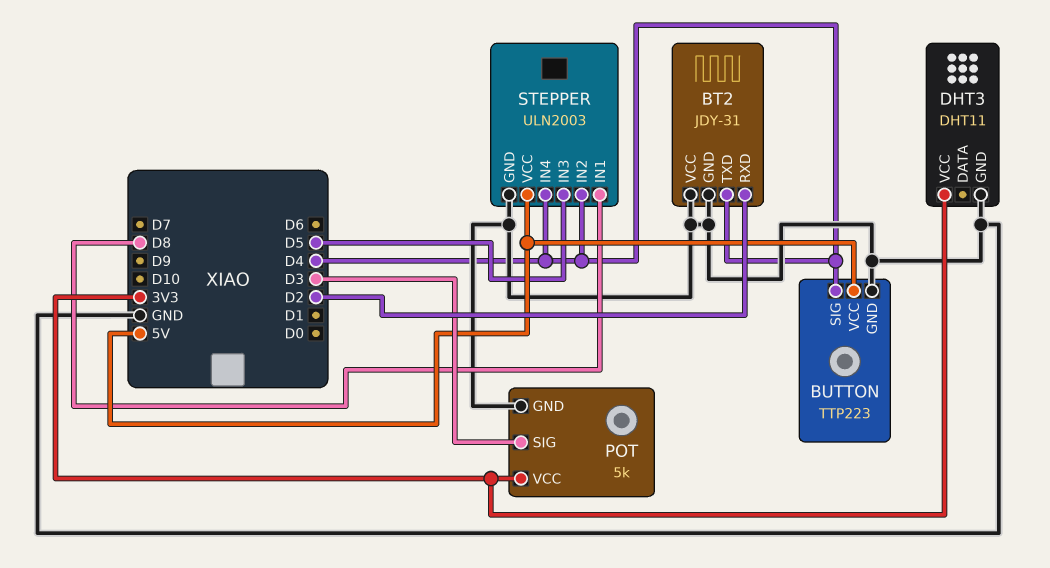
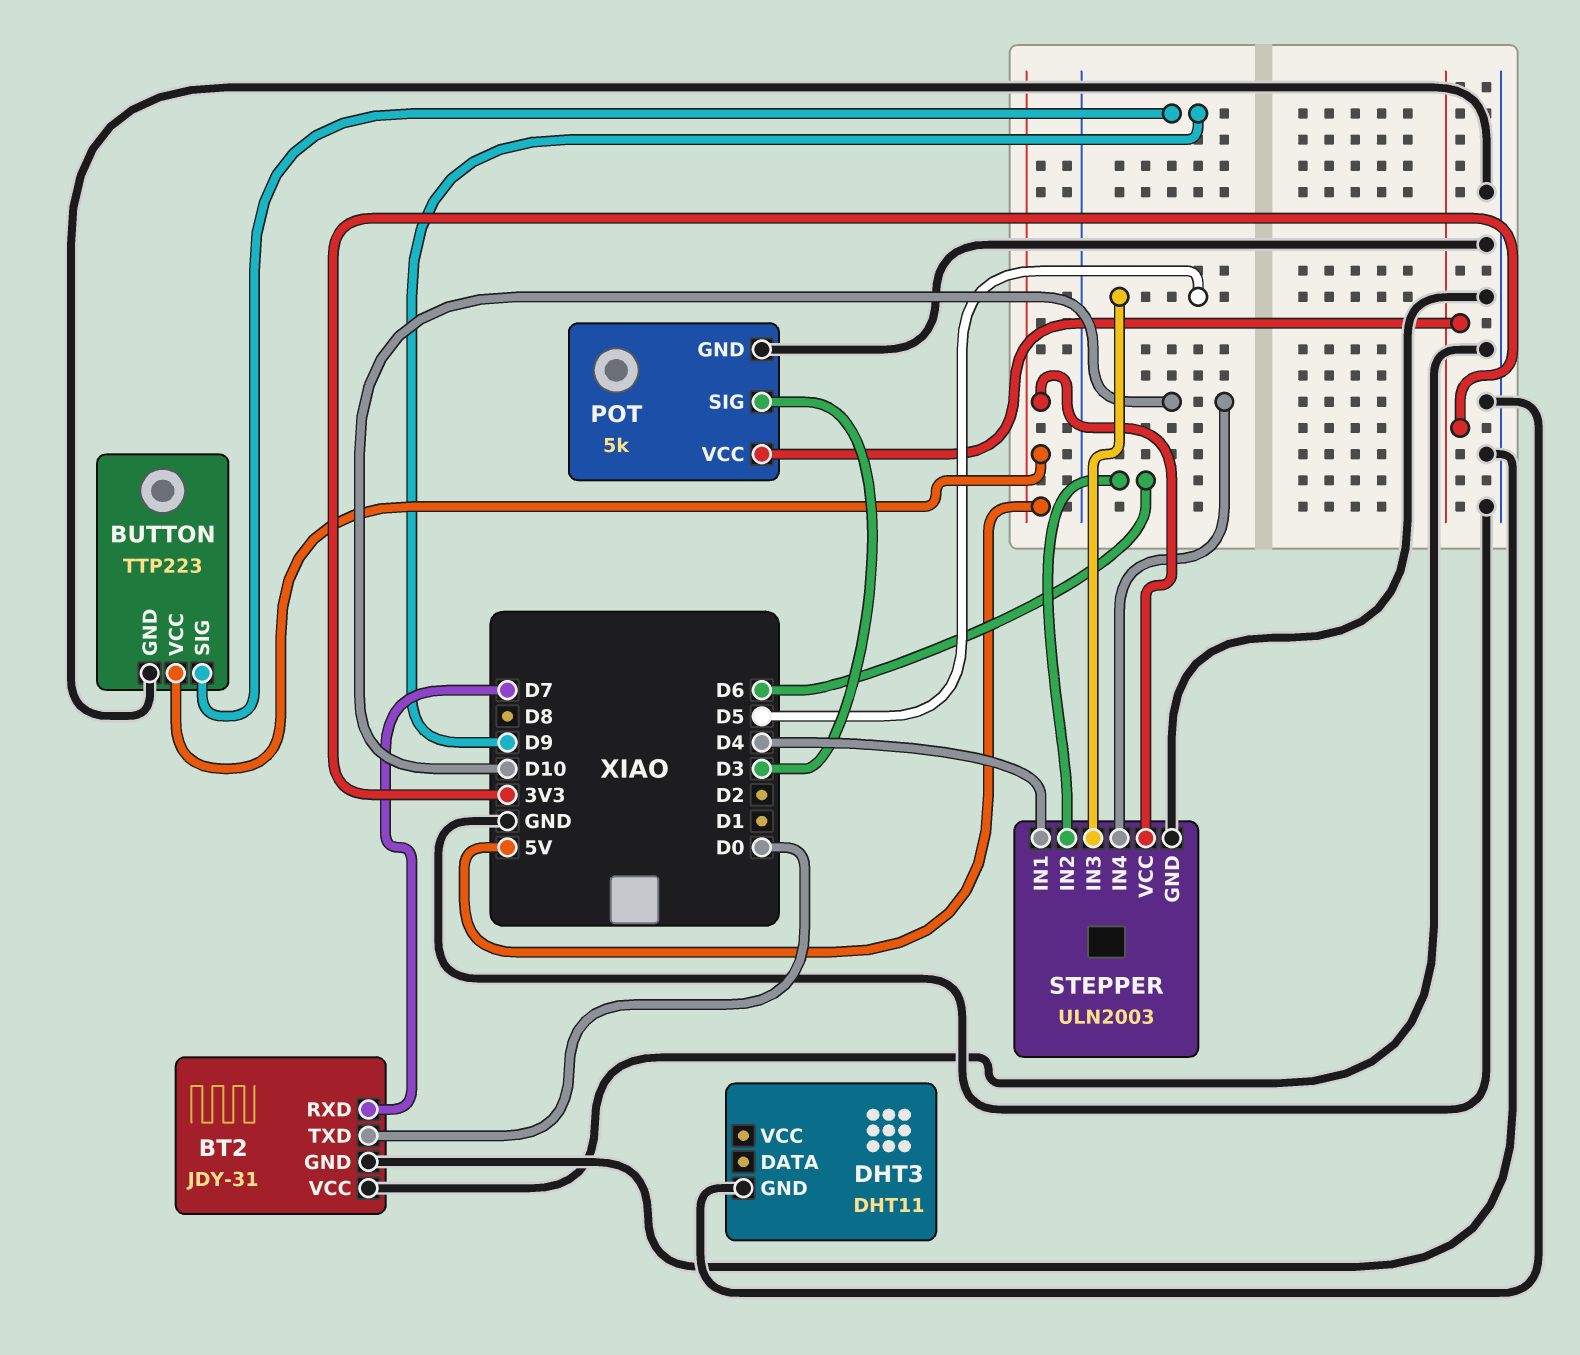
BT2 pin RXD: D2 -> D7
BT2 pin TXD: D4 -> D0
BUTTON pin SIG: D4 -> D9
DHT3 pin VCC: 3V3 -> none
STEPPER pin IN1: D8 -> D4
STEPPER pin IN2: D4 -> D6
STEPPER pin IN4: D4 -> D10

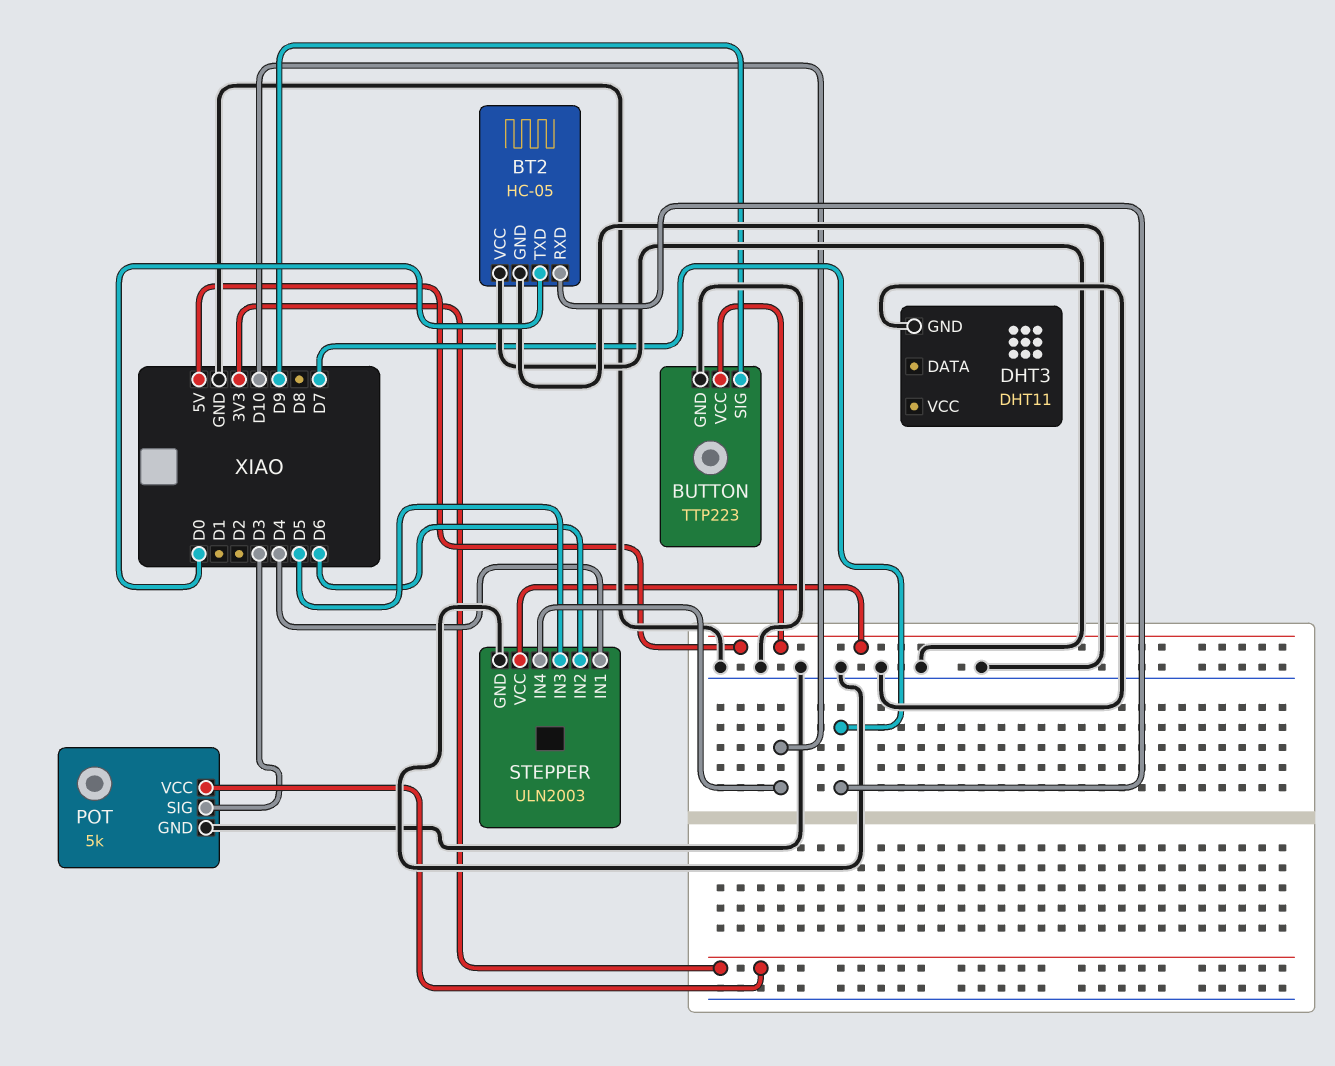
BT2: JDY-31 -> HC-05

